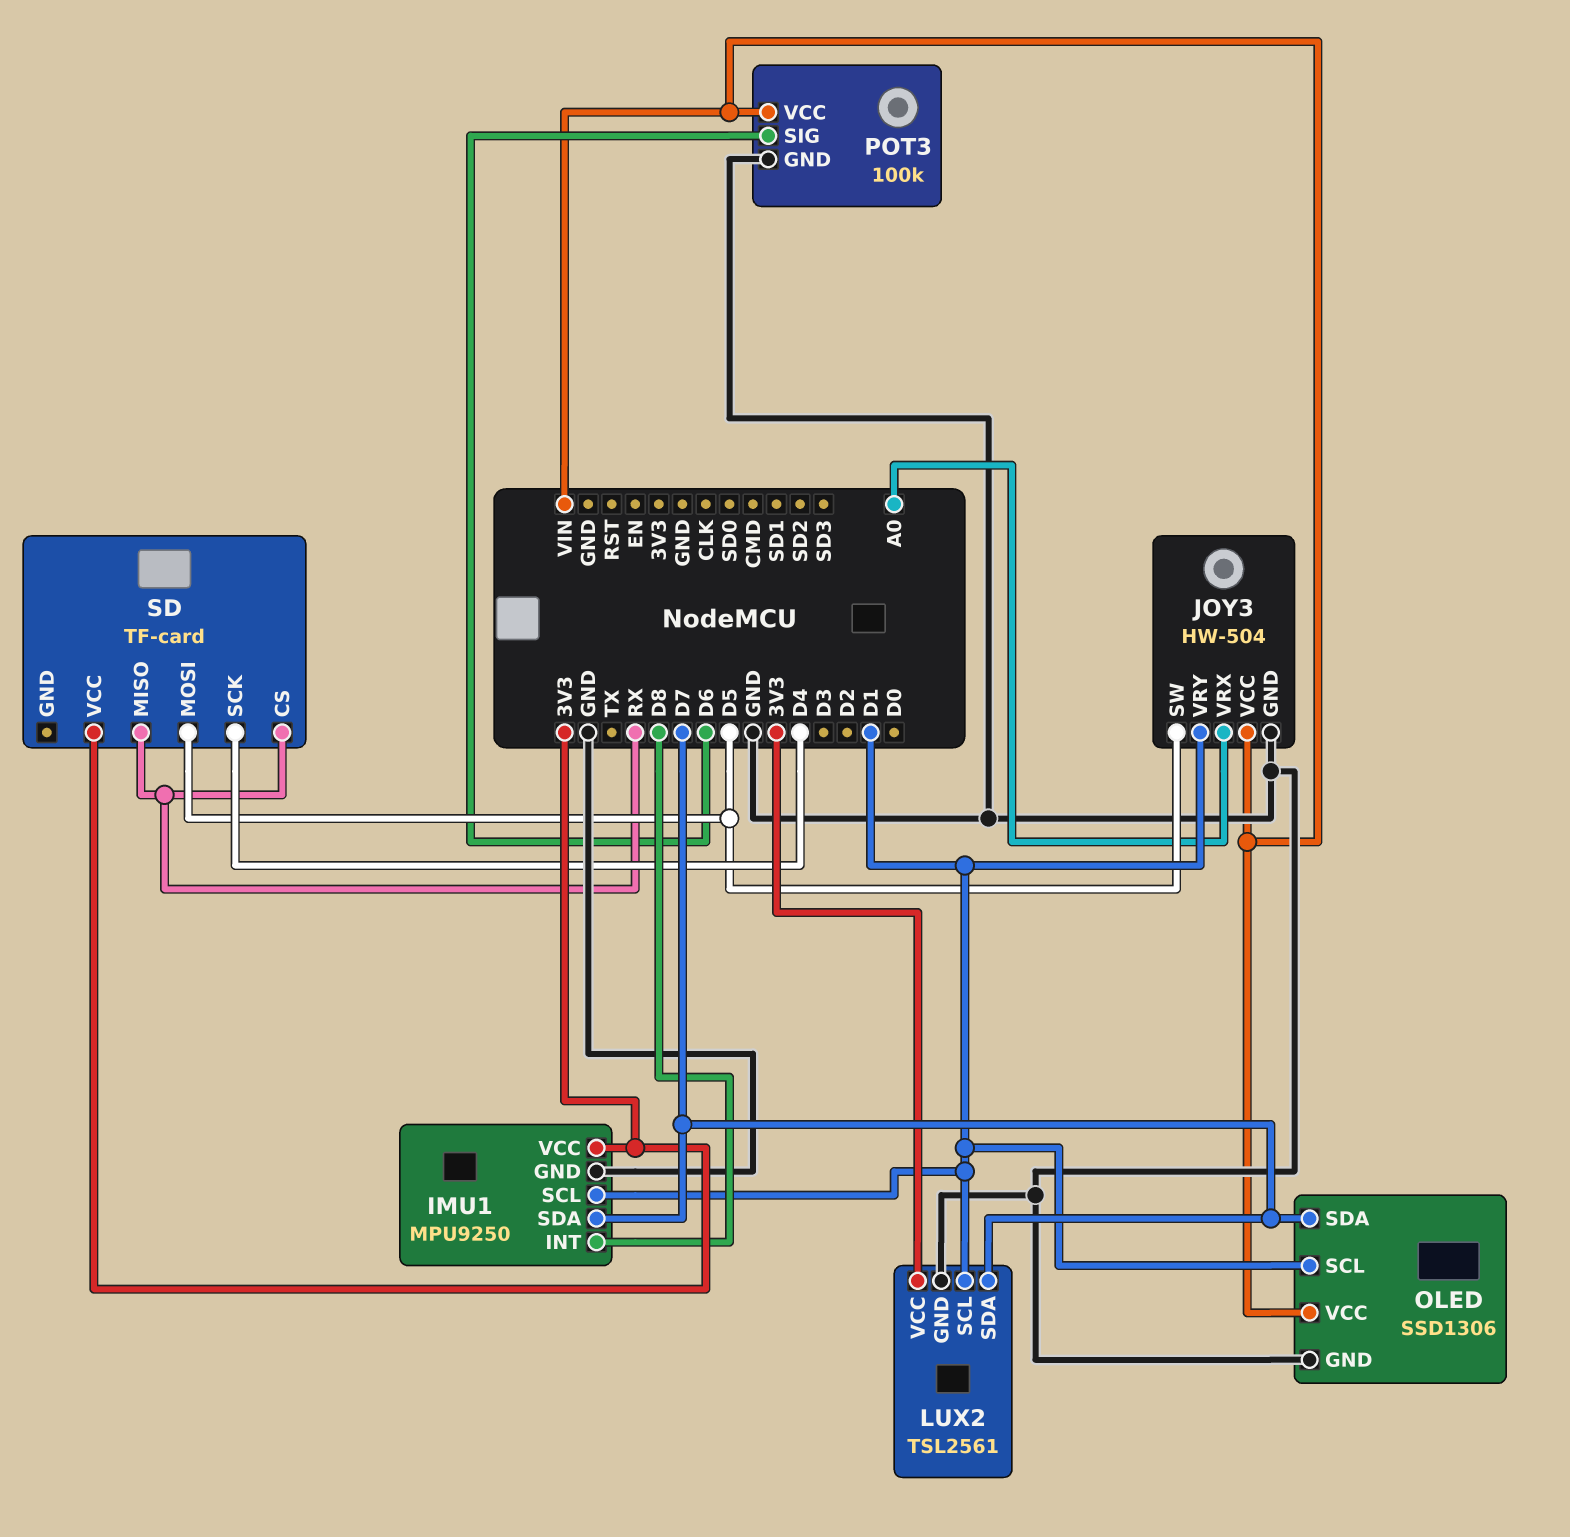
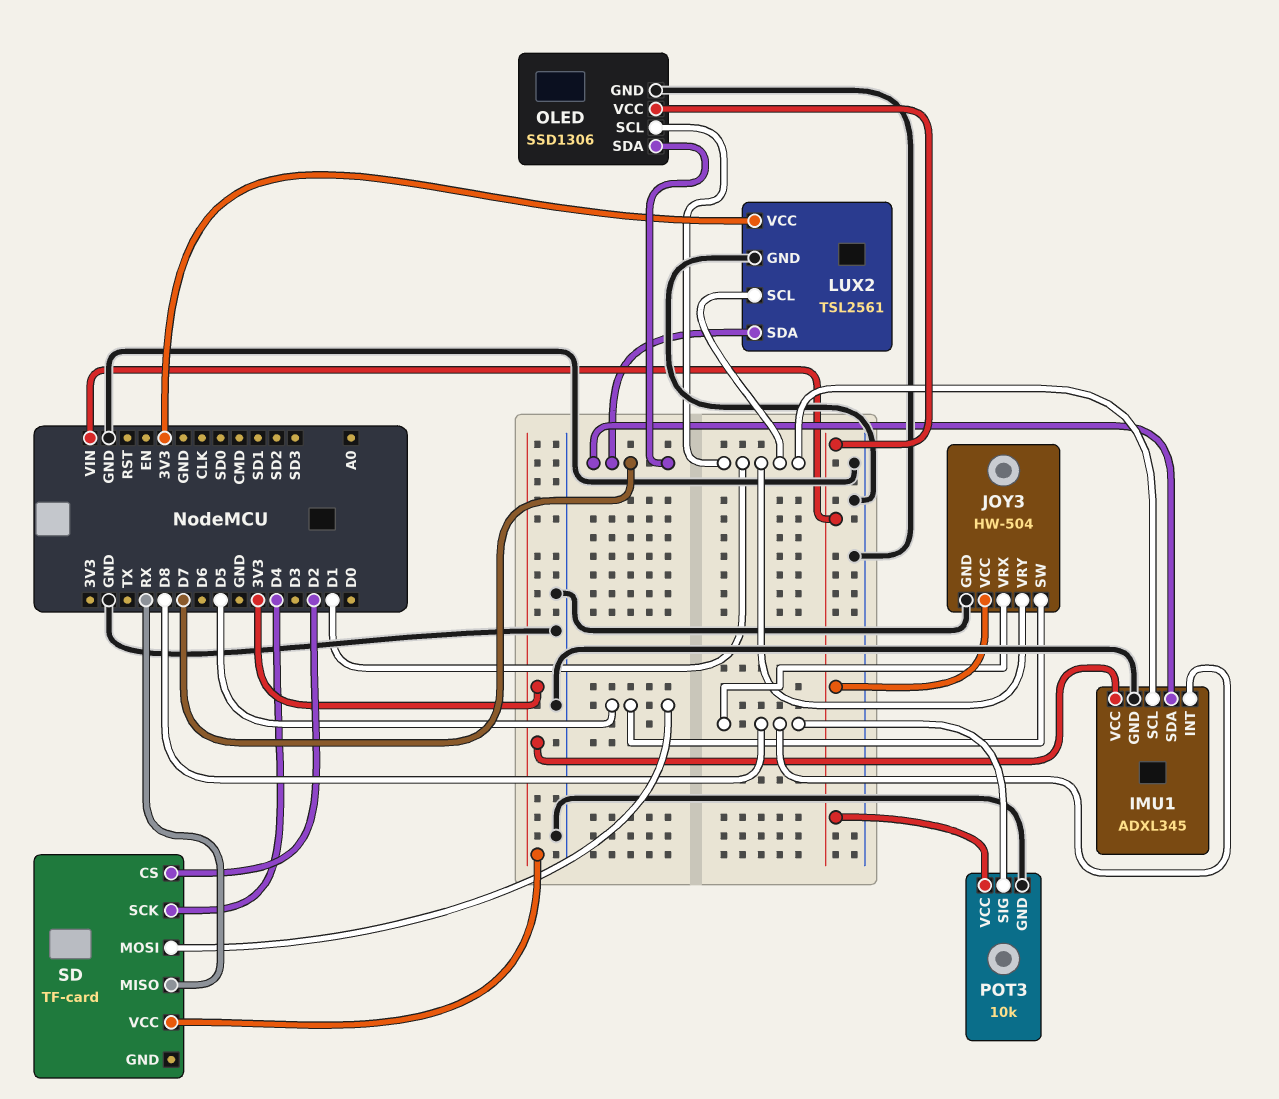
IMU1: MPU9250 -> ADXL345
JOY3 pin VRX: A0 -> D8
POT3: 100k -> 10k
POT3 pin SIG: D6 -> D8
SD pin CS: RX -> D2

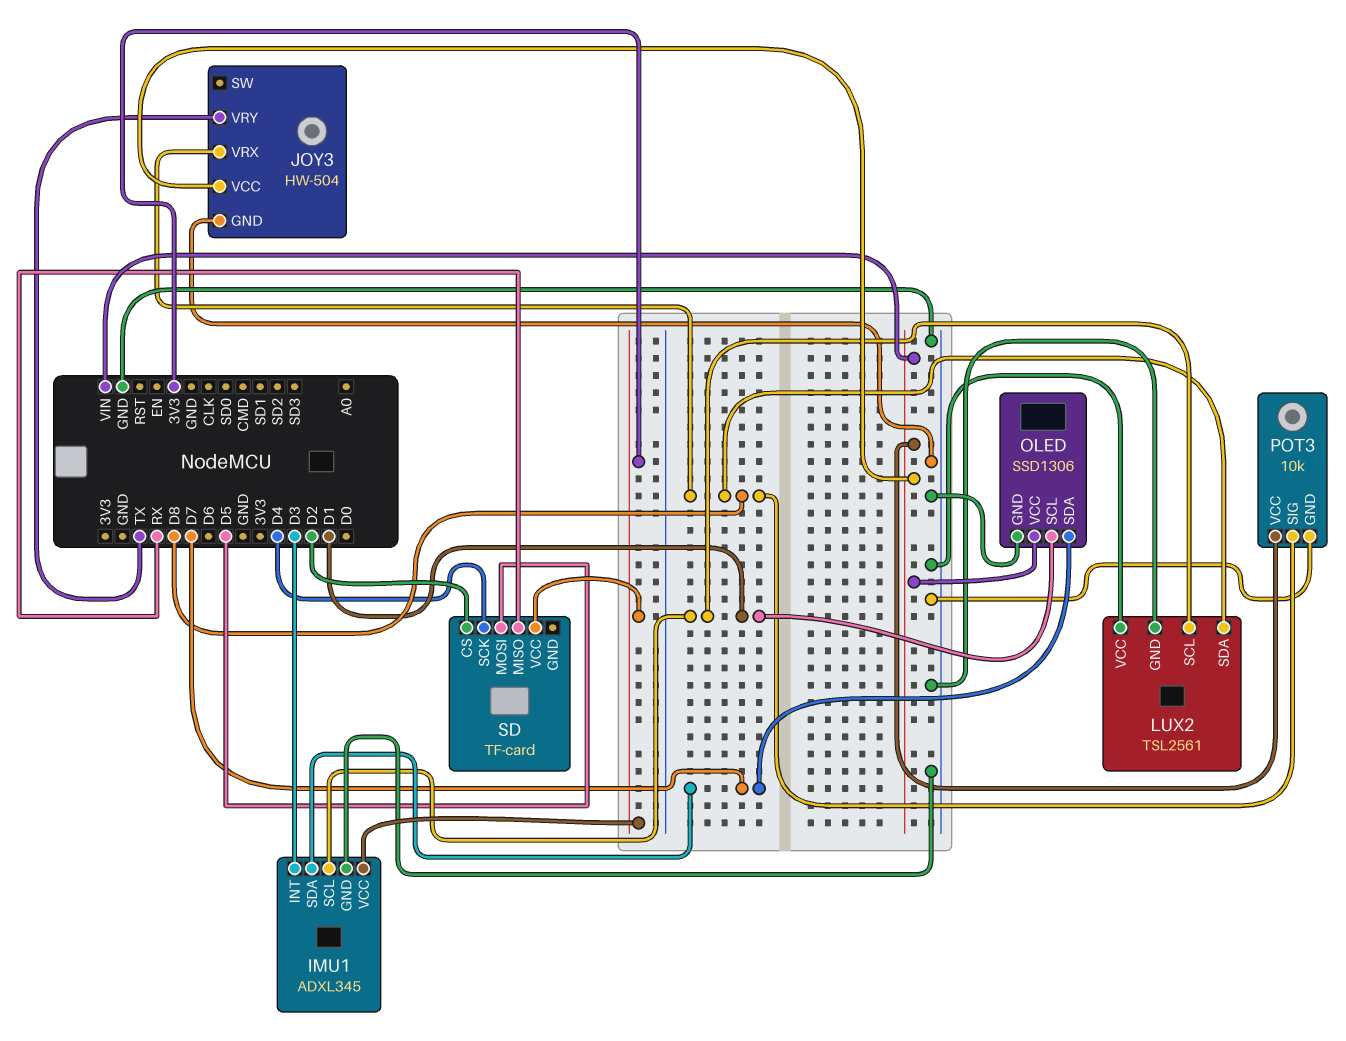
IMU1 pin INT: D8 -> D3
JOY3 pin SW: D5 -> none
JOY3 pin VRY: D1 -> TX
LUX2 pin SDA: D7 -> D8
LUX2 pin VCC: 3V3 -> GND

